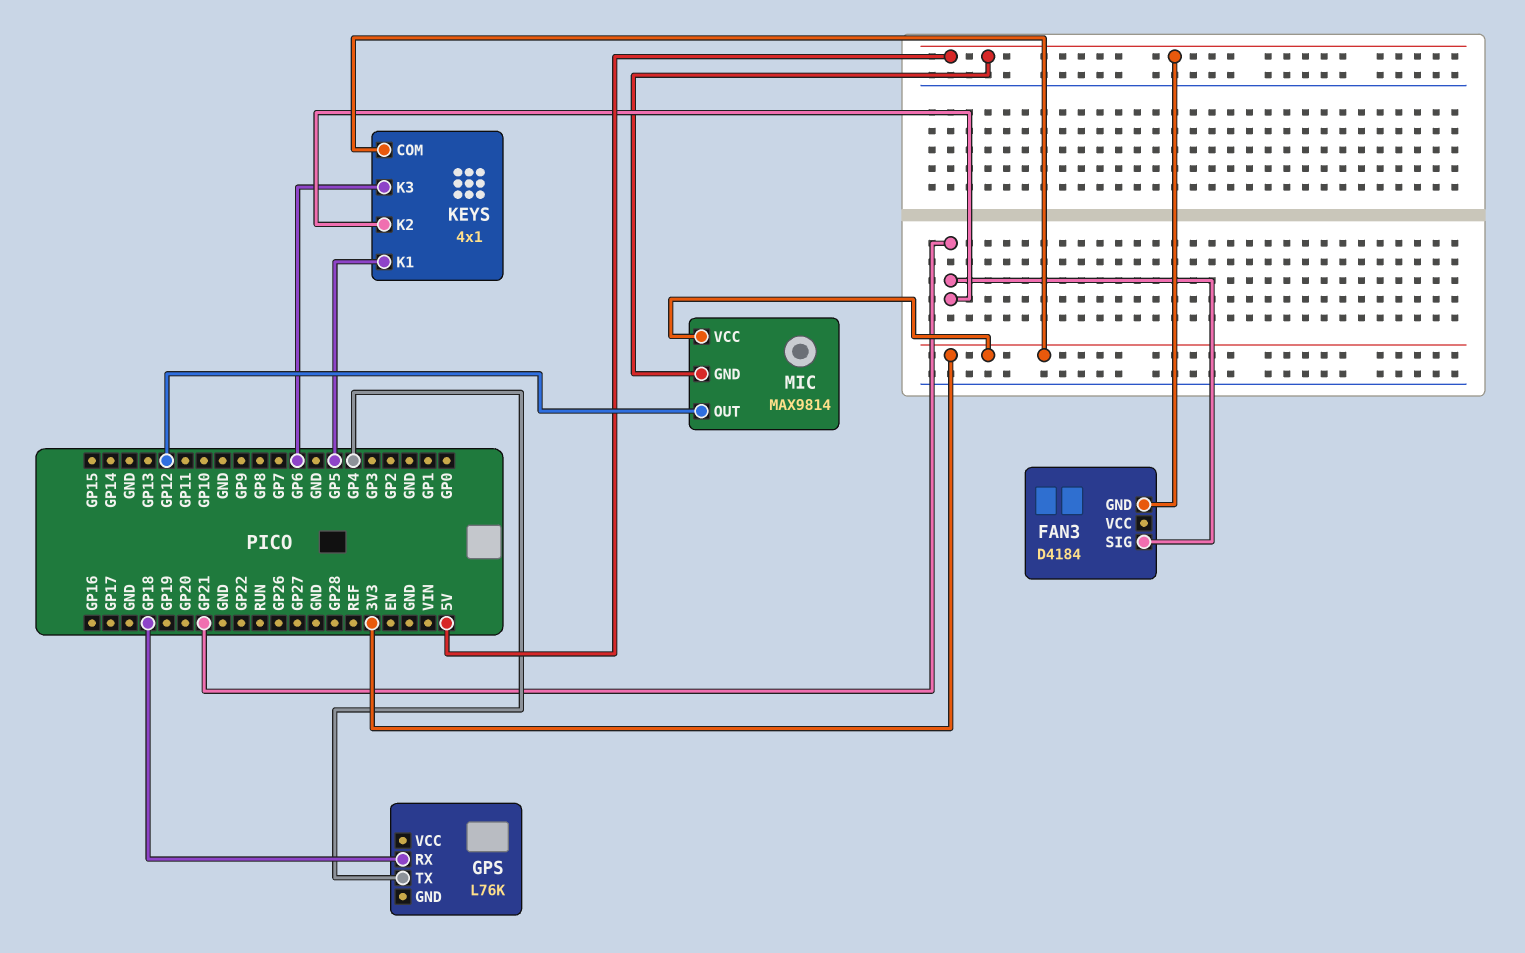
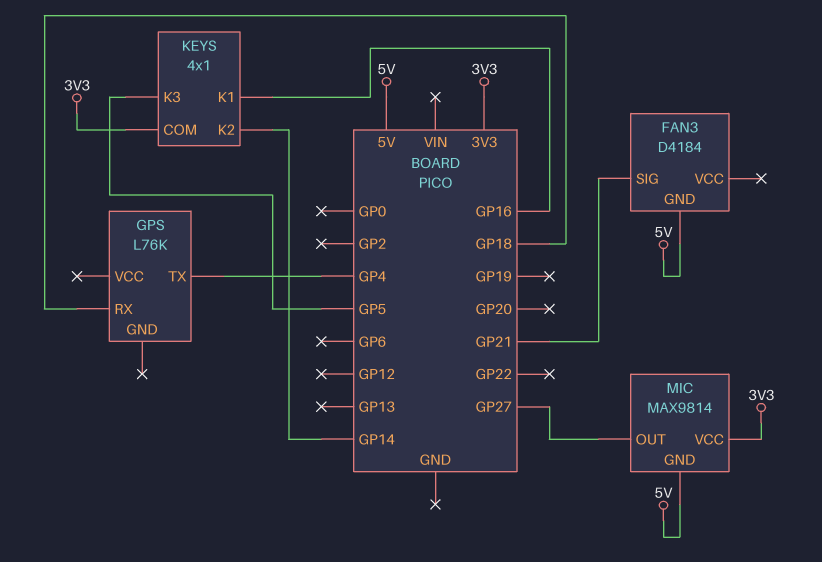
KEYS pin K1: GP5 -> GP16
KEYS pin K2: GP21 -> GP14
KEYS pin K3: GP6 -> GP5
MIC pin OUT: GP12 -> GP27

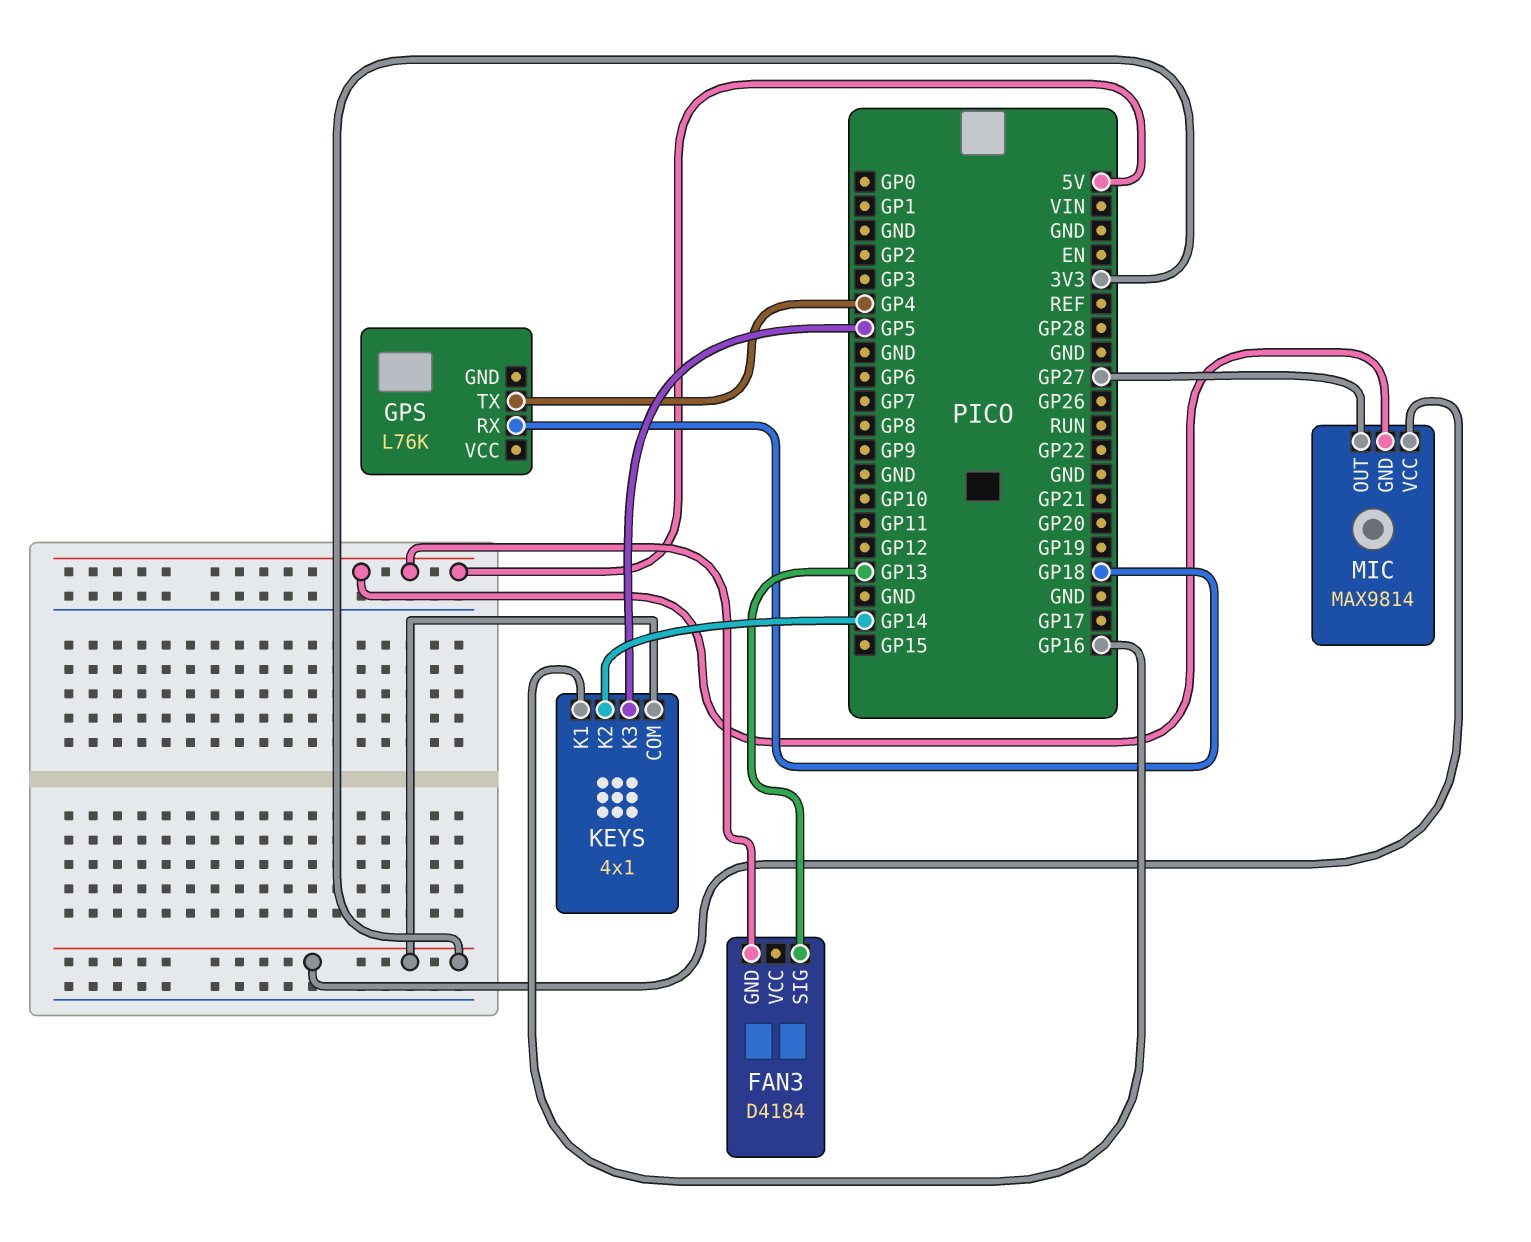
FAN3 pin SIG: GP21 -> GP13

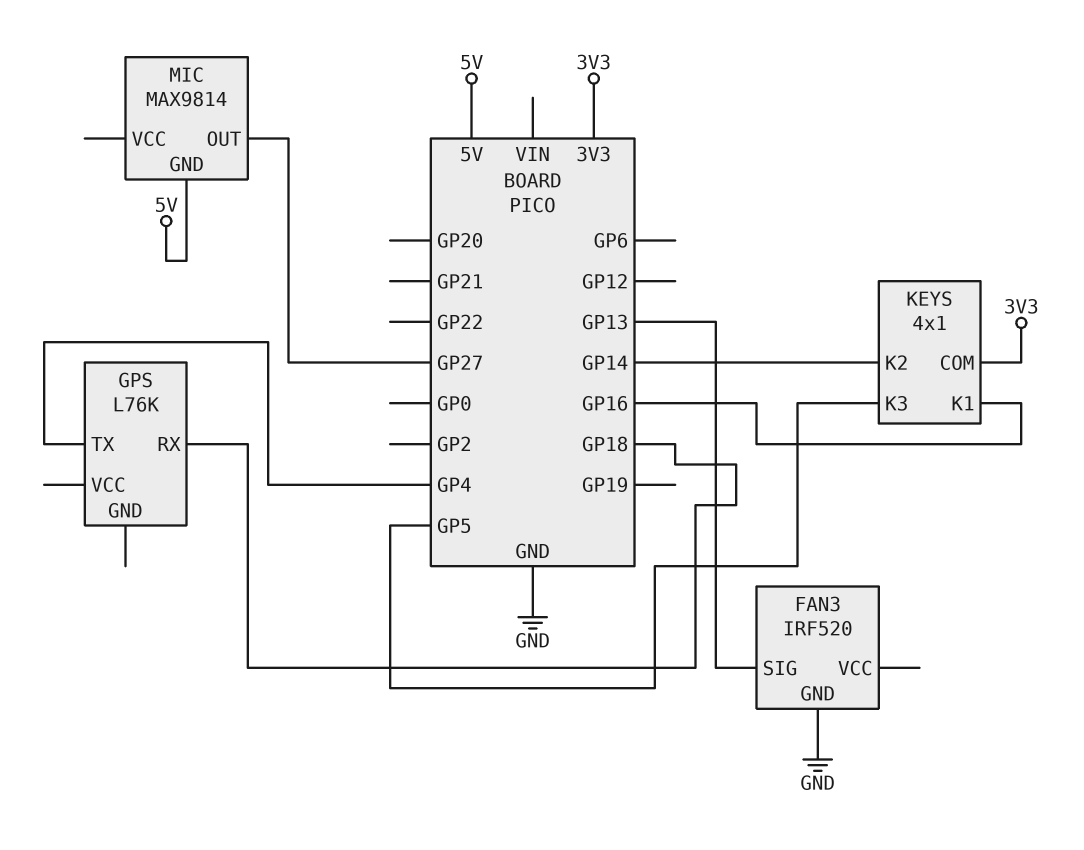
FAN3: D4184 -> IRF520
FAN3 pin GND: 5V -> GND
MIC pin VCC: 3V3 -> none

